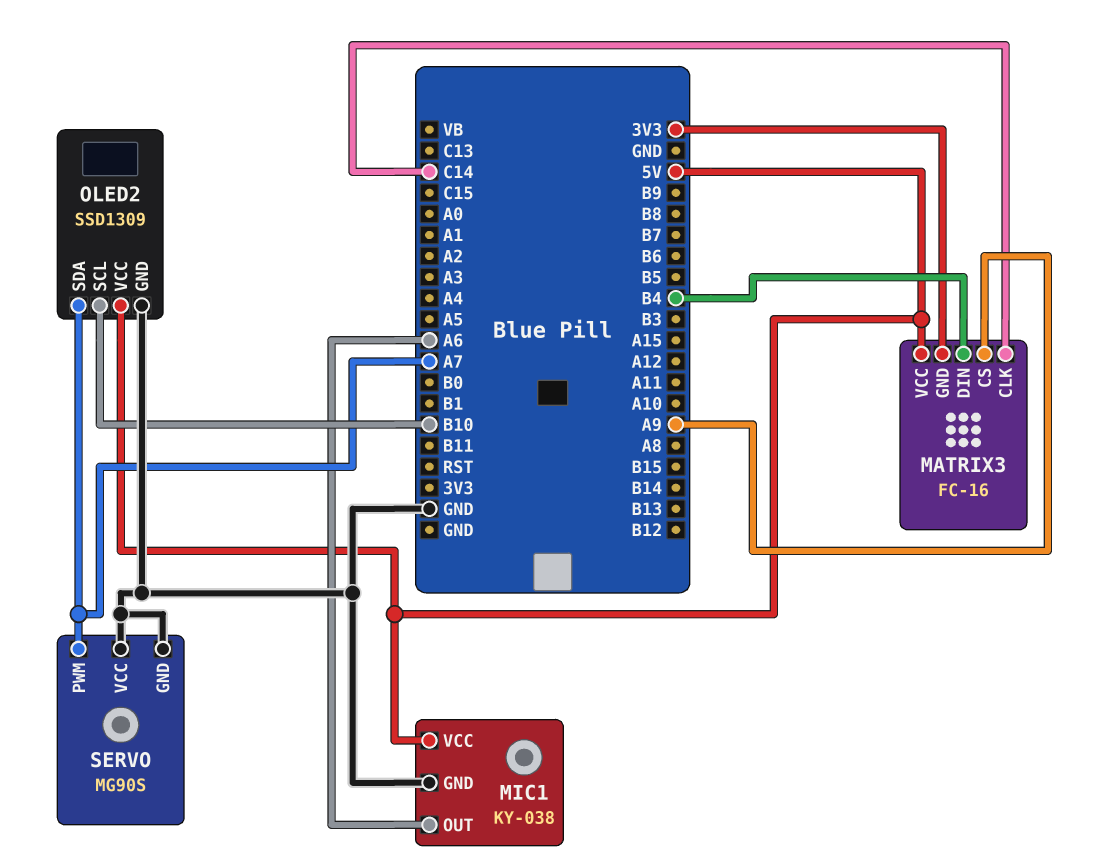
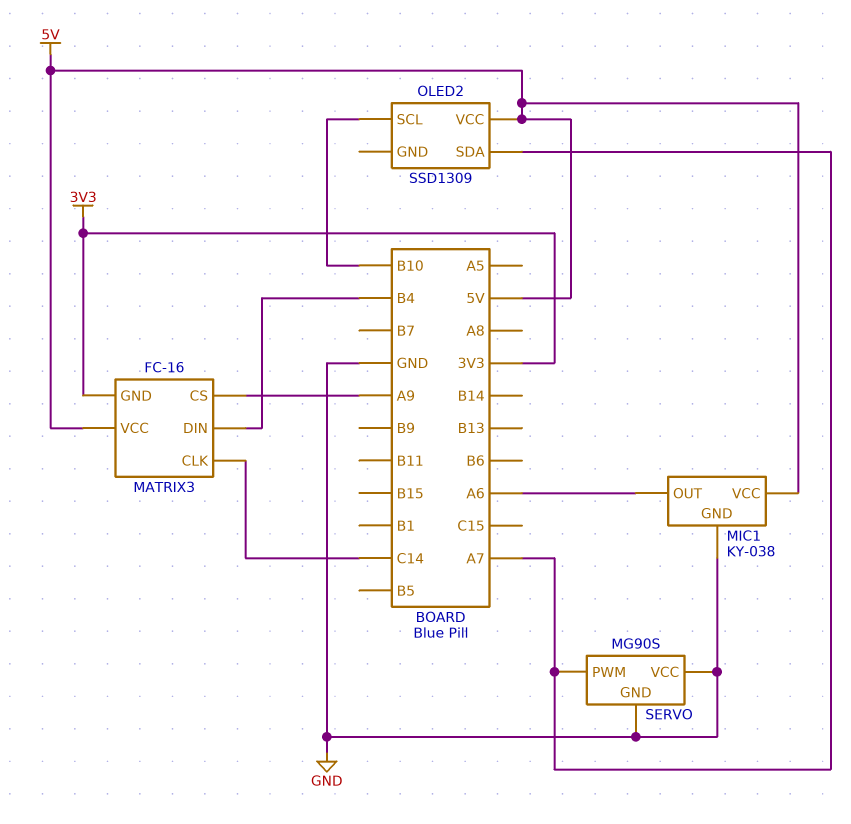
OLED2 pin GND: GND -> none

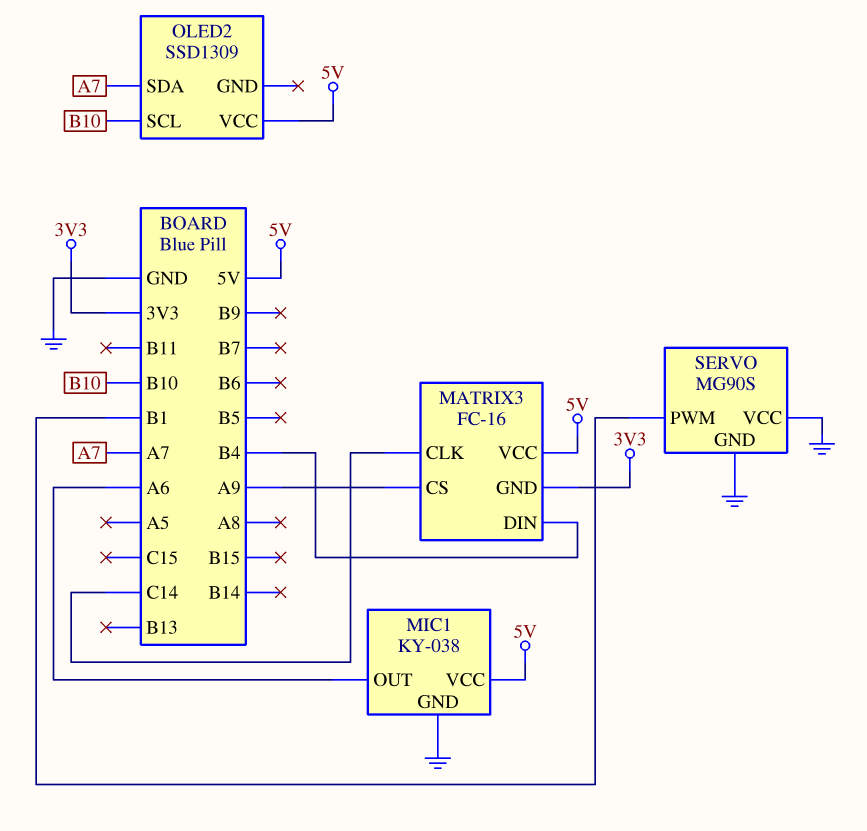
SERVO pin PWM: A7 -> B1

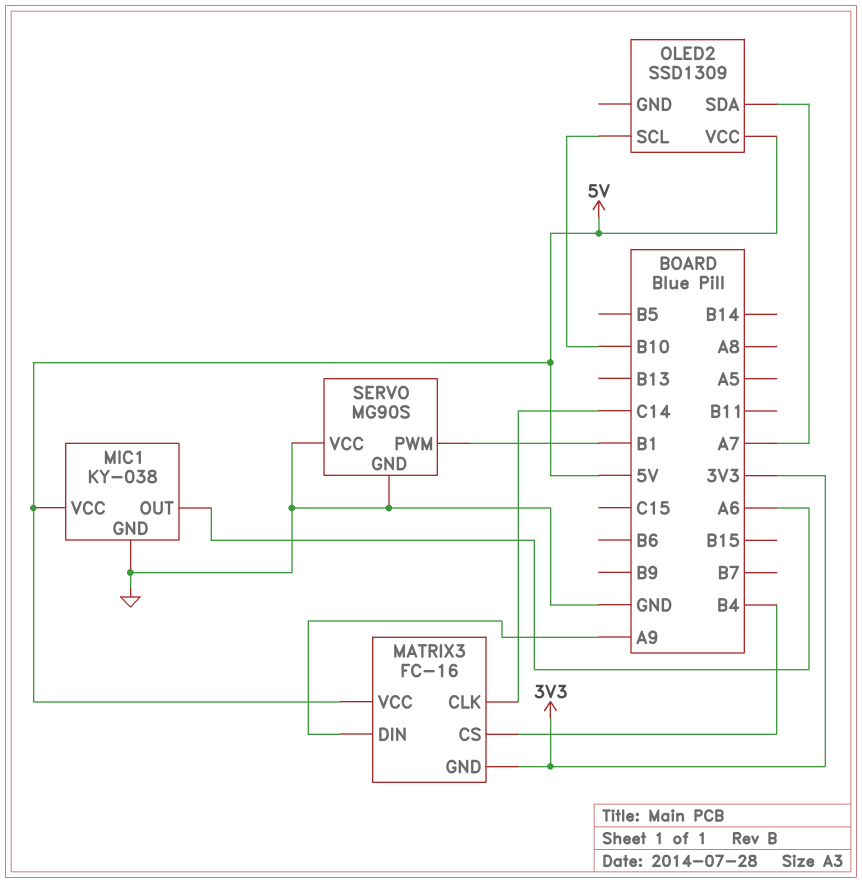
MATRIX3 pin CS: A9 -> B4
MATRIX3 pin DIN: B4 -> A9

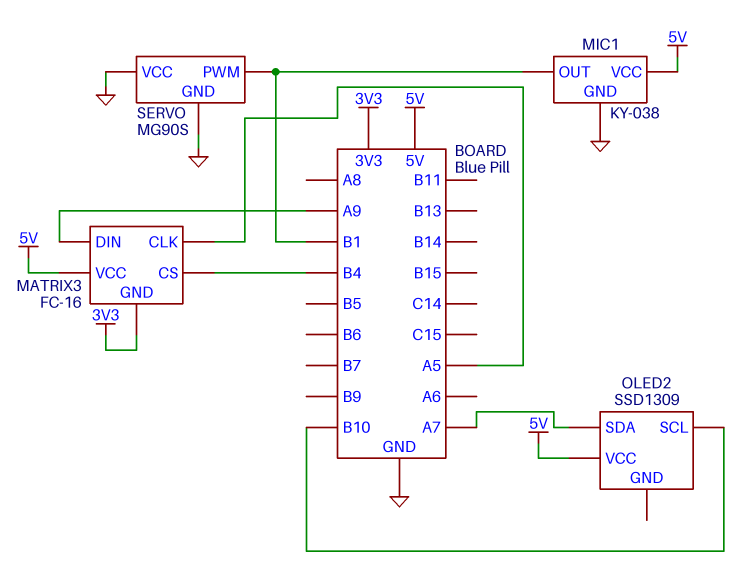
MATRIX3 pin CLK: C14 -> A5
MIC1 pin OUT: A6 -> B1

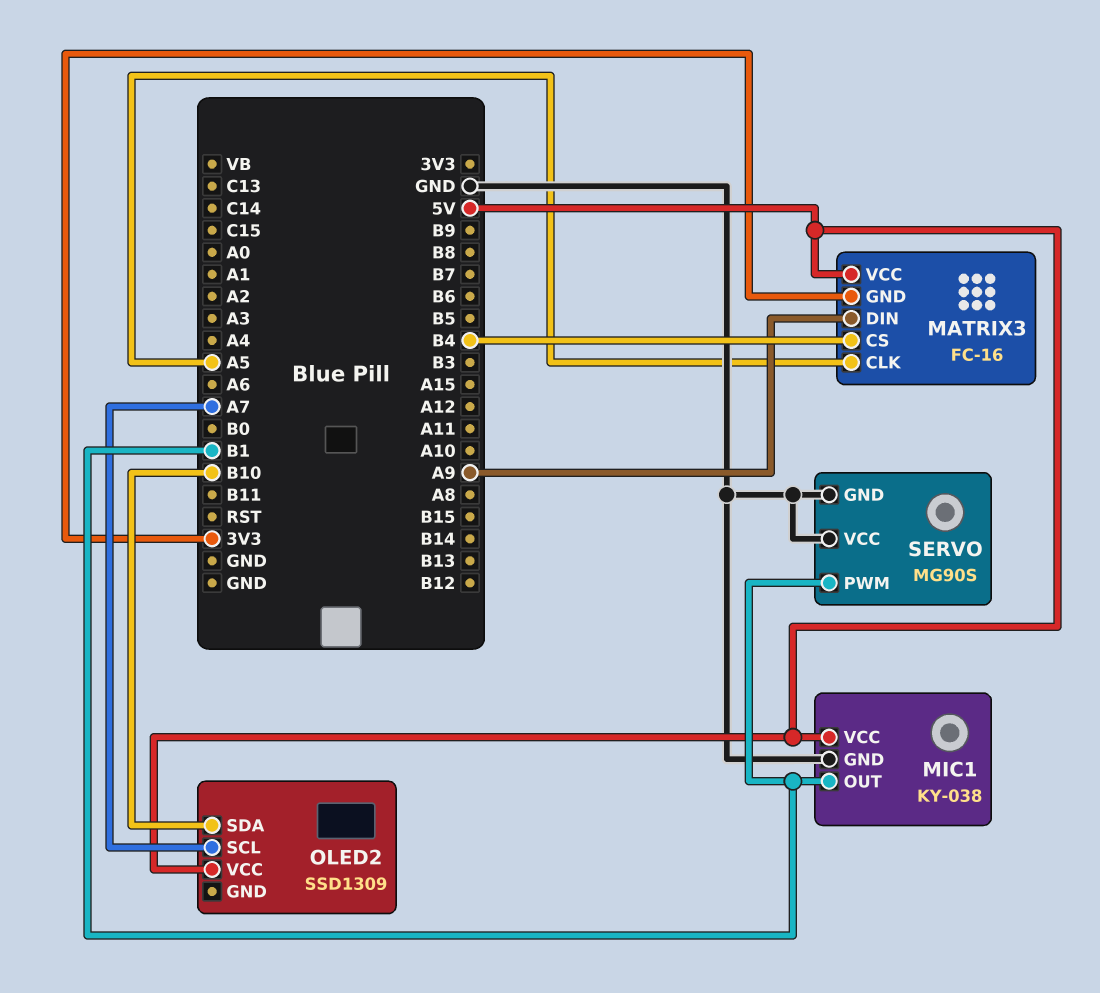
OLED2 pin SCL: B10 -> A7
OLED2 pin SDA: A7 -> B10

